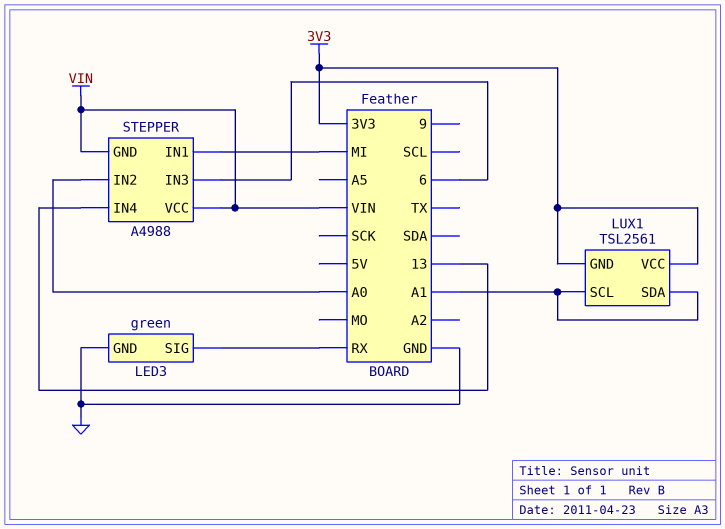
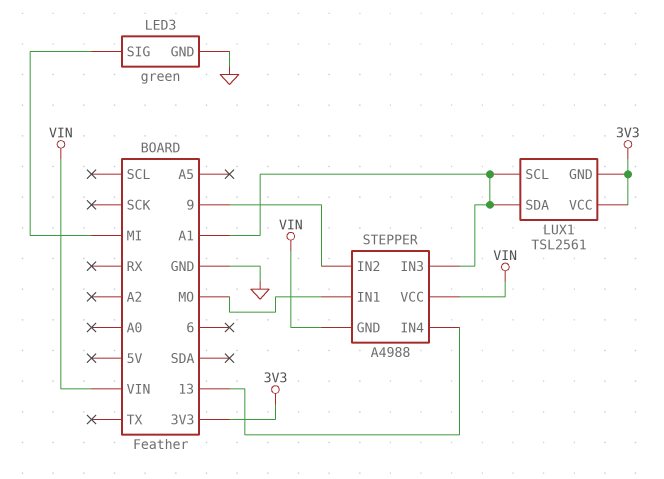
LED3 pin SIG: RX -> MI
STEPPER pin IN1: MI -> MO
STEPPER pin IN2: A0 -> 9
STEPPER pin IN3: 6 -> A1

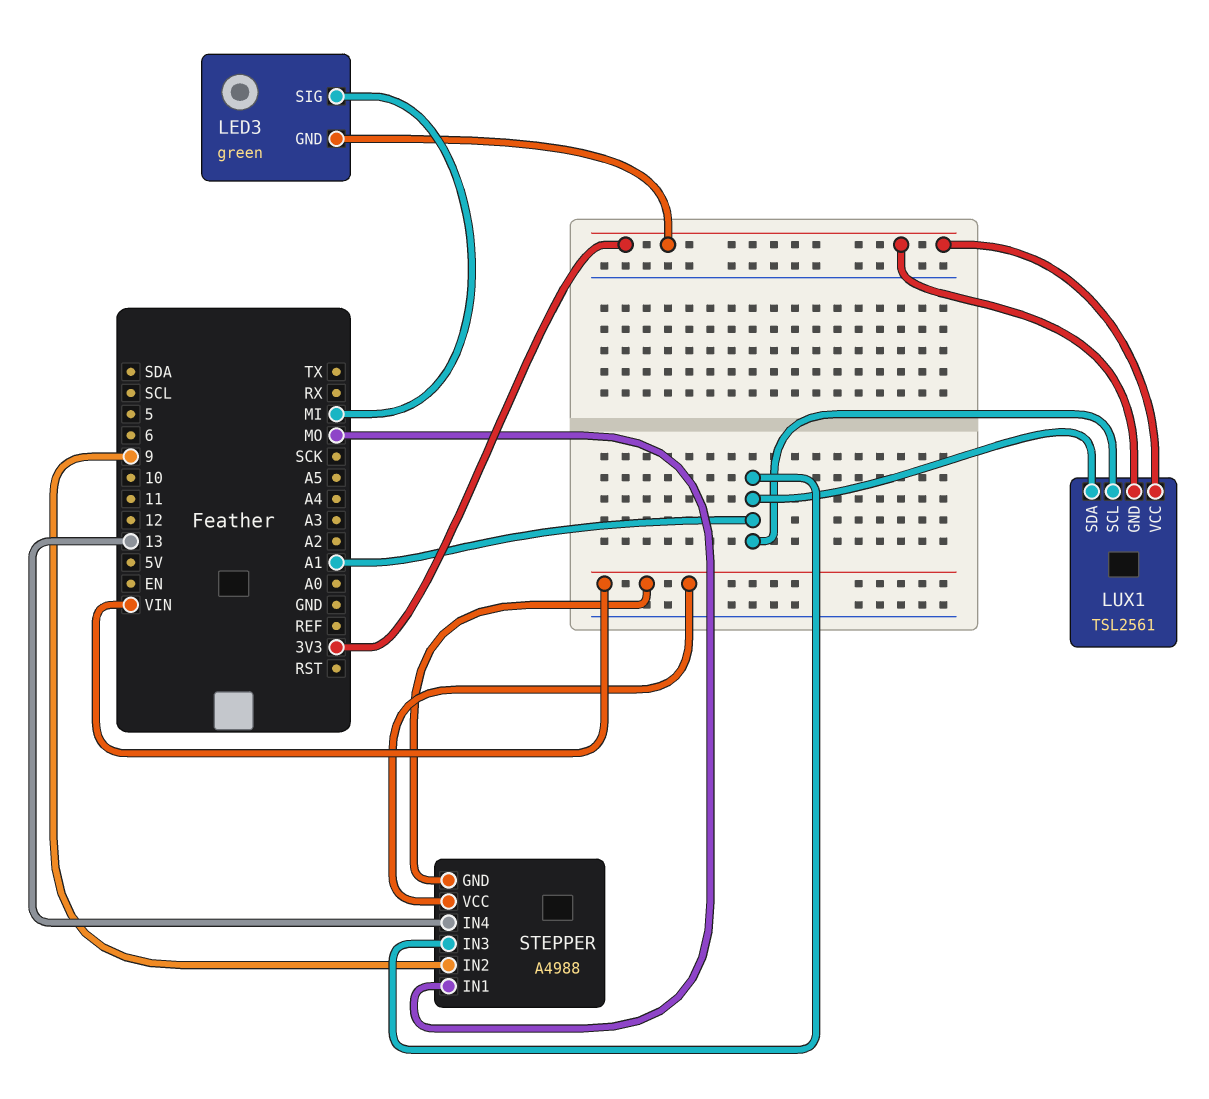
LED3 pin GND: GND -> 3V3

